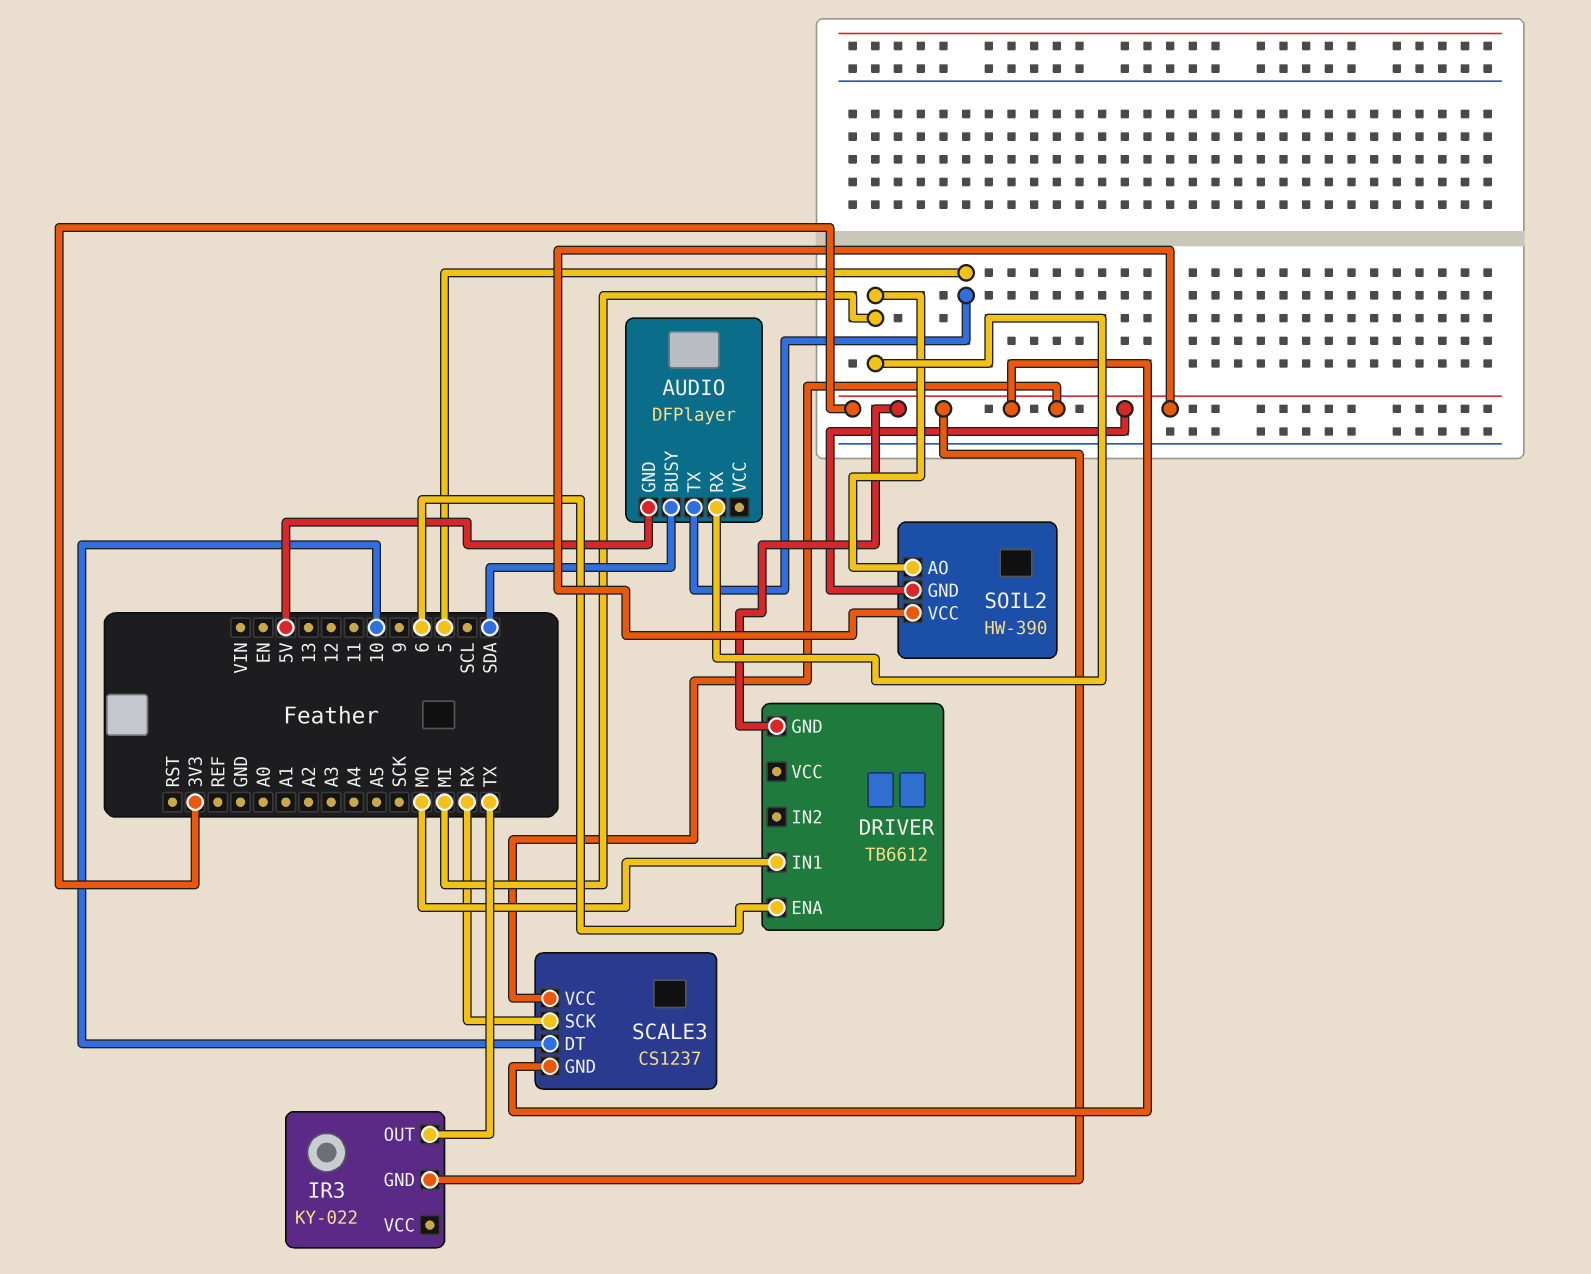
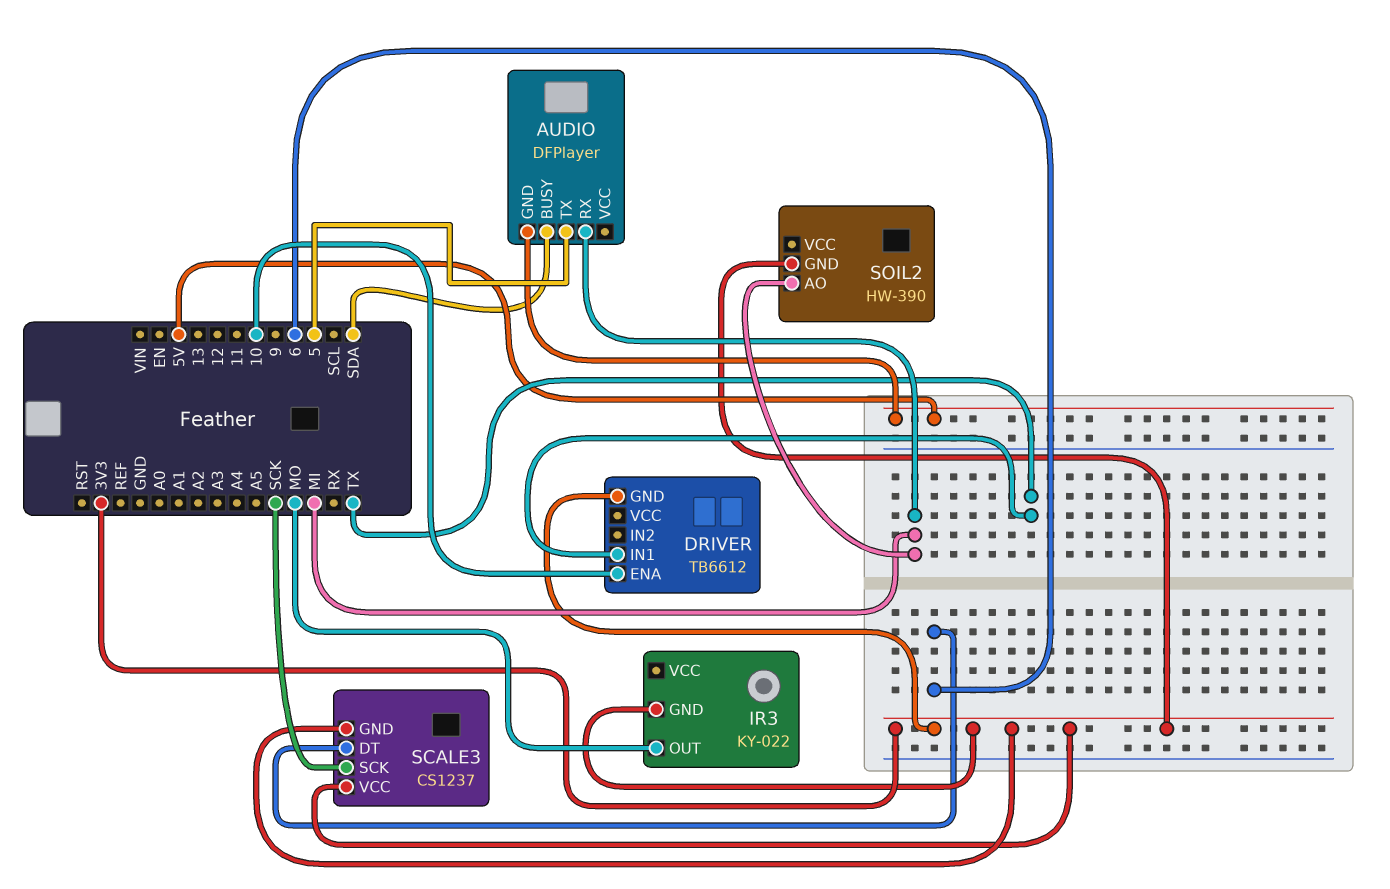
DRIVER pin ENA: 6 -> 10
DRIVER pin IN1: MO -> TX
IR3 pin OUT: TX -> MO
SCALE3 pin DT: 10 -> 6
SCALE3 pin SCK: RX -> SCK
SOIL2 pin VCC: 3V3 -> none

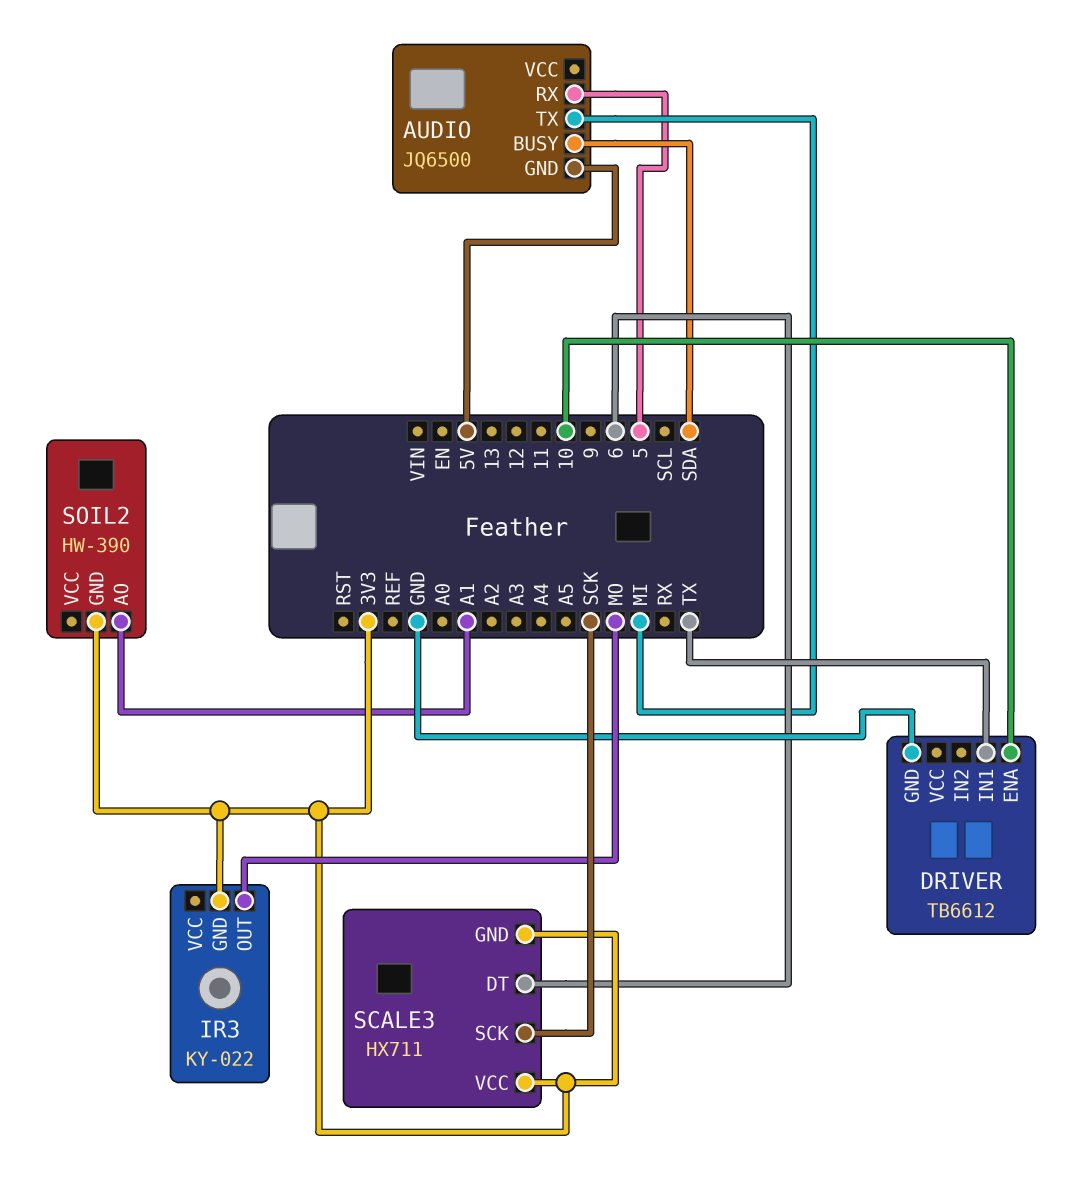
AUDIO: DFPlayer -> JQ6500
AUDIO pin RX: MI -> 5
AUDIO pin TX: 5 -> MI
DRIVER pin GND: 3V3 -> GND
SCALE3: CS1237 -> HX711
SOIL2 pin AO: MI -> A1

